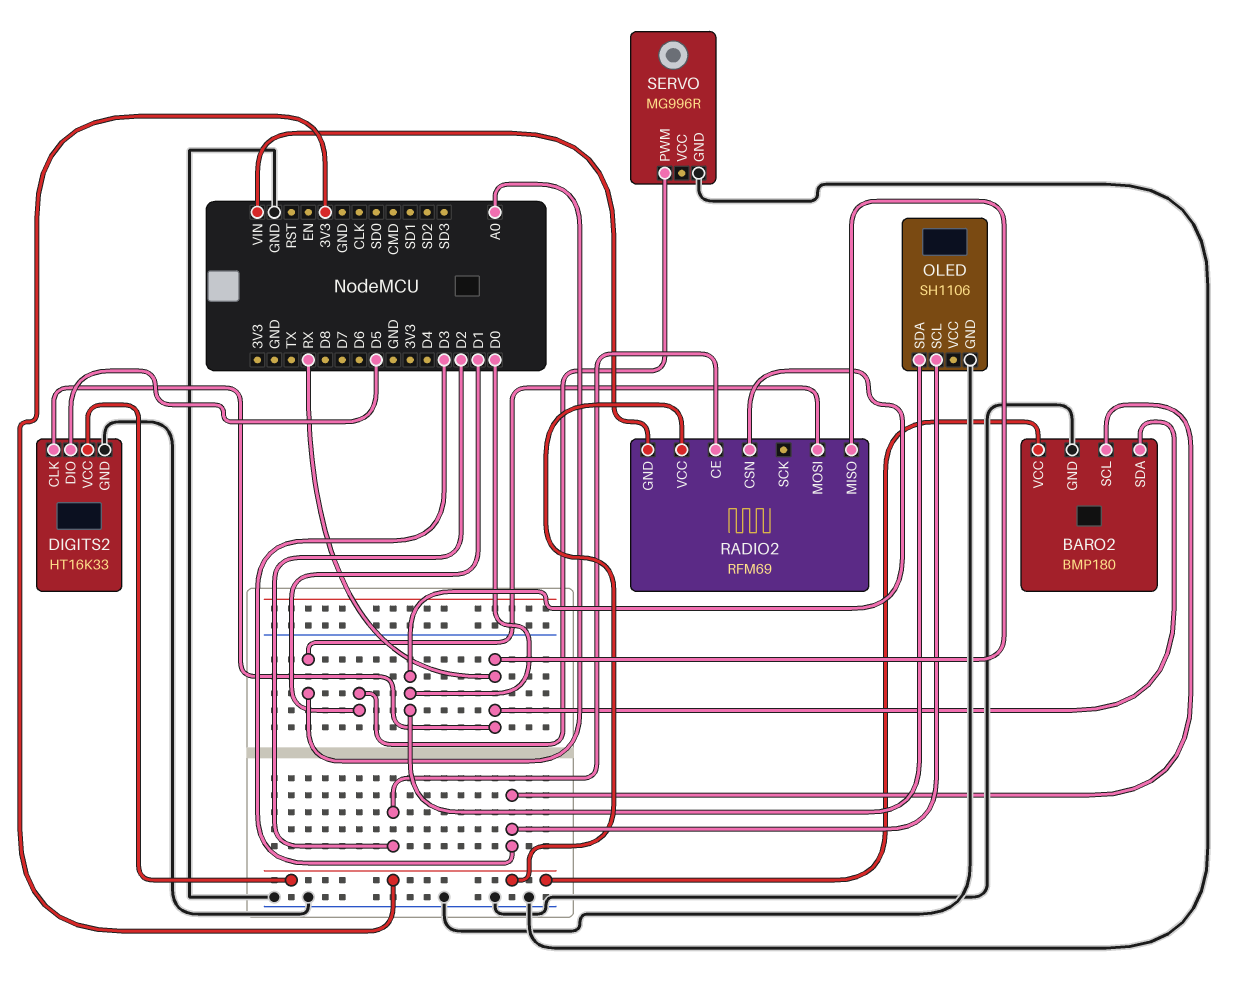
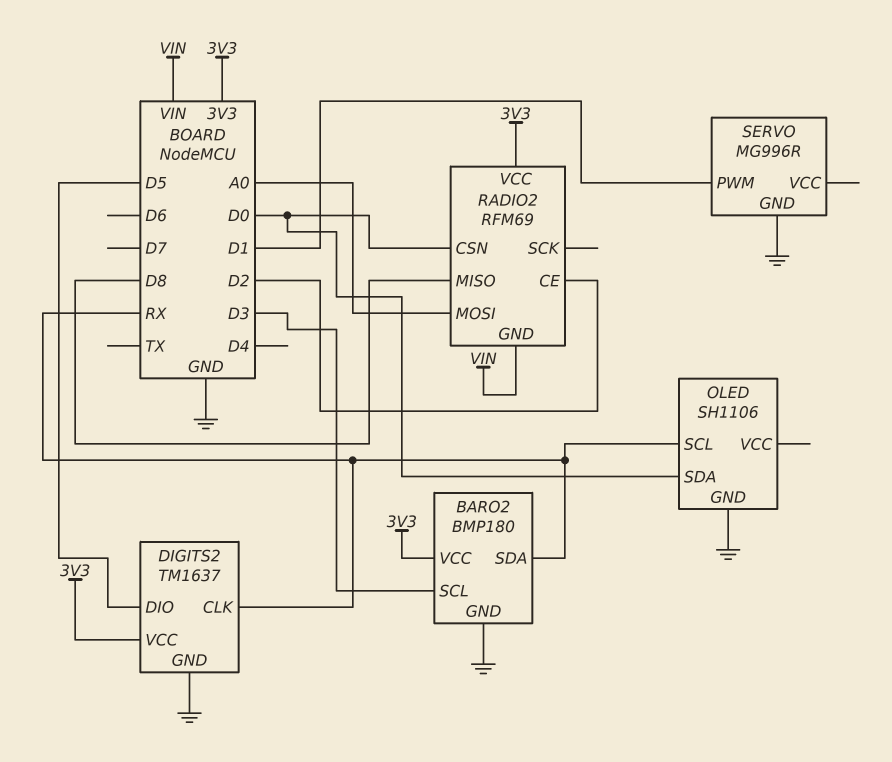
DIGITS2: HT16K33 -> TM1637
OLED pin SCL: D3 -> RX
RADIO2 pin MISO: RX -> D8

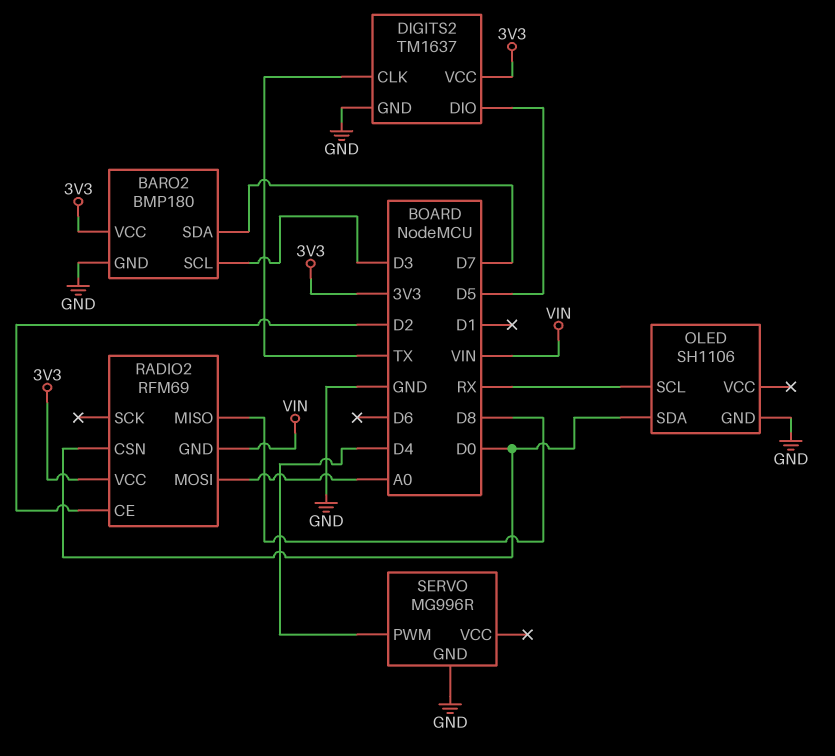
BARO2 pin SDA: RX -> D7
DIGITS2 pin CLK: RX -> TX
SERVO pin PWM: D1 -> D4

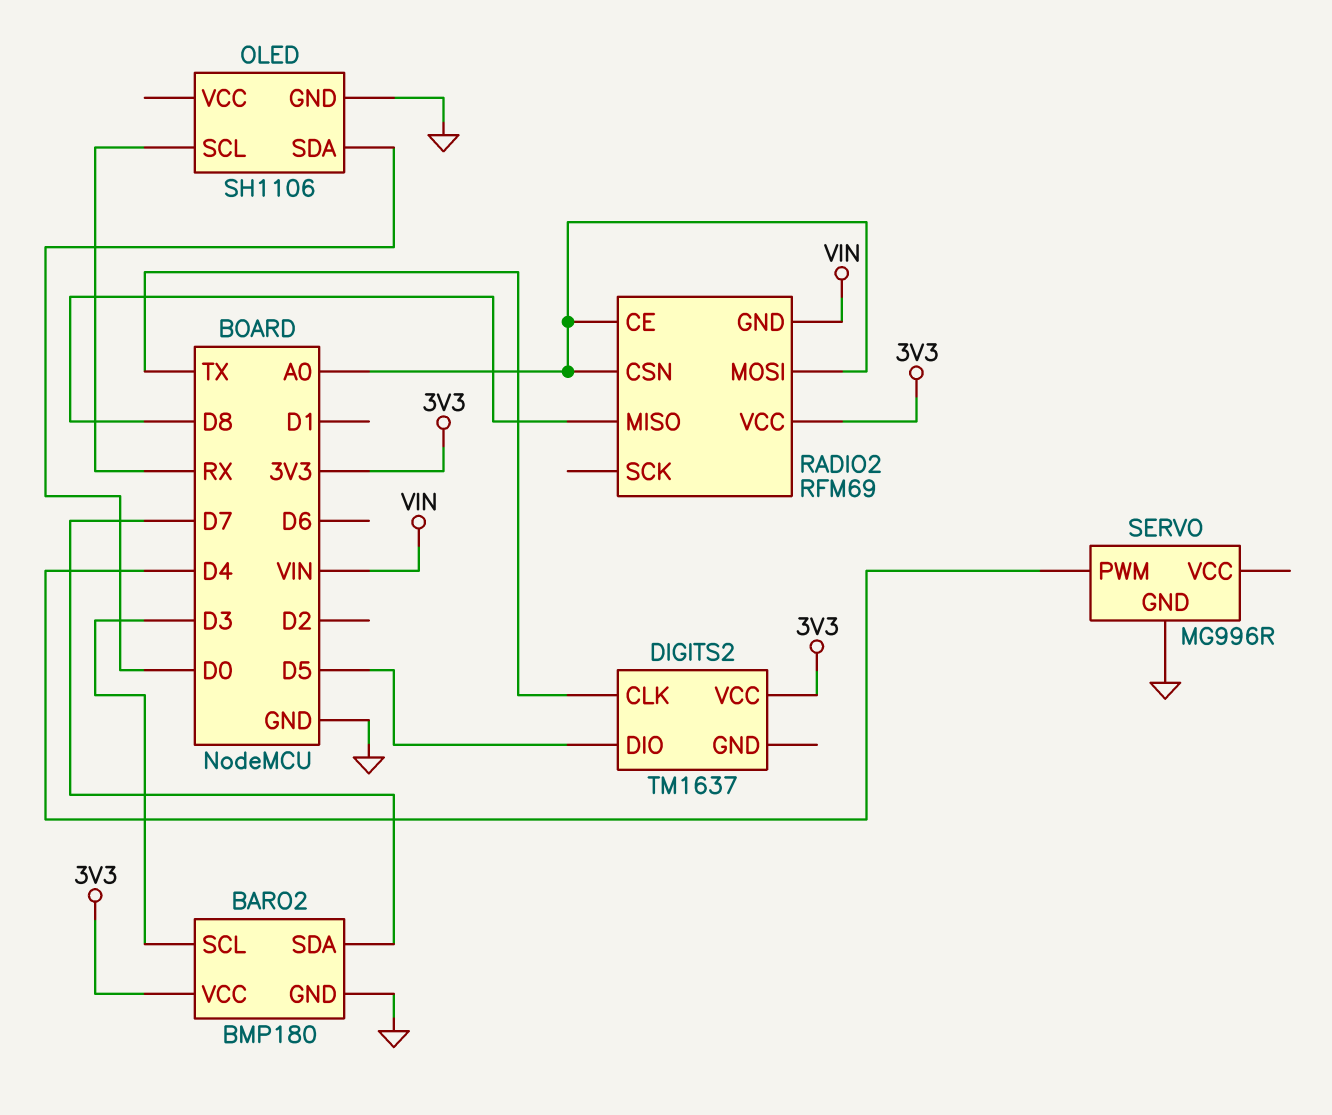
DIGITS2 pin GND: GND -> none
RADIO2 pin CE: D2 -> A0
RADIO2 pin CSN: D0 -> A0

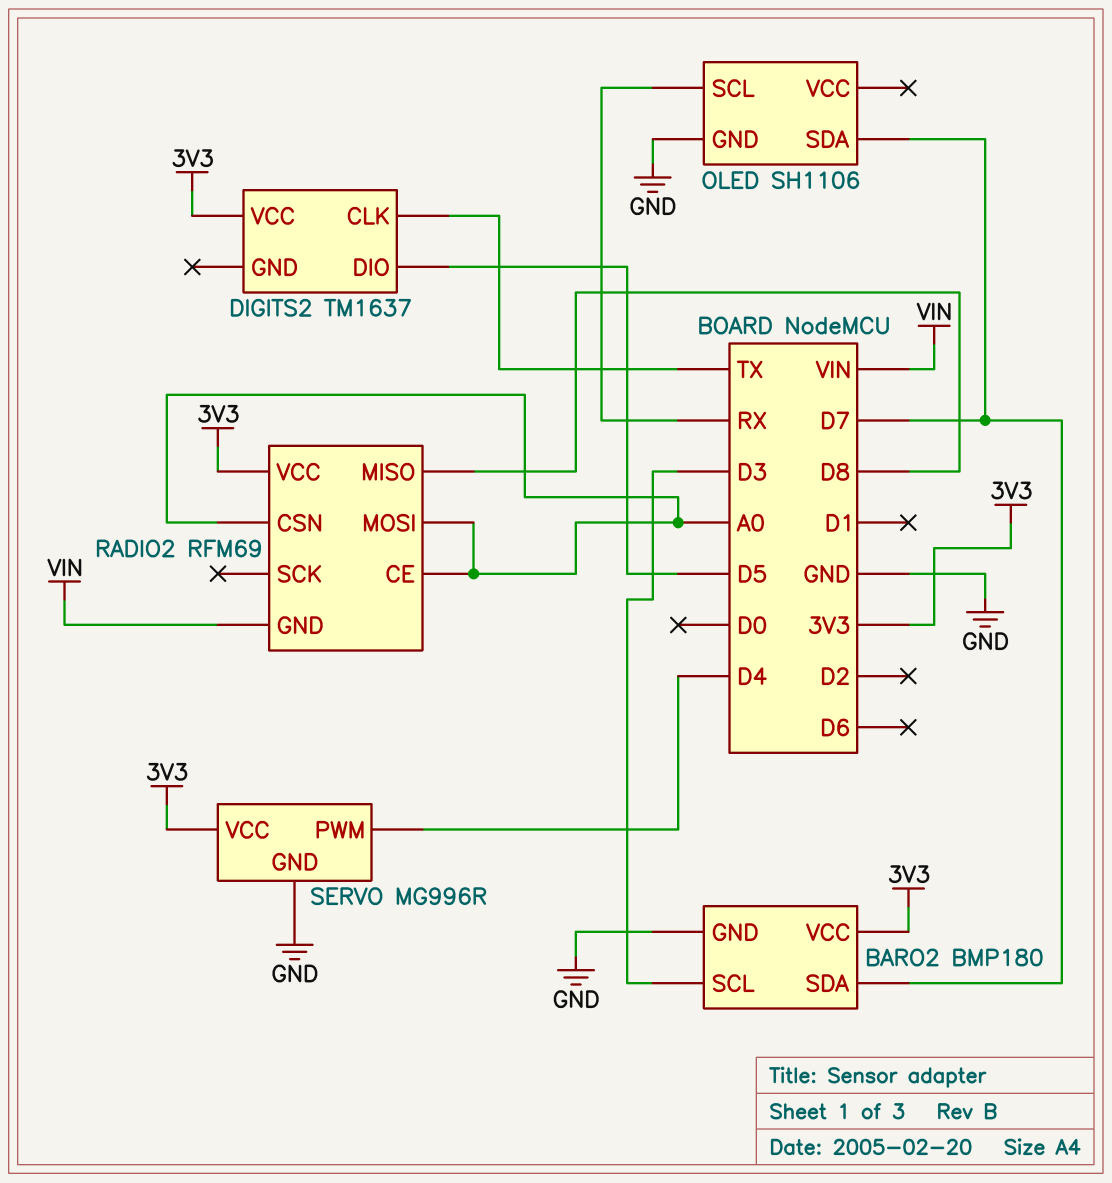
OLED pin SDA: D0 -> D7
SERVO pin VCC: none -> 3V3

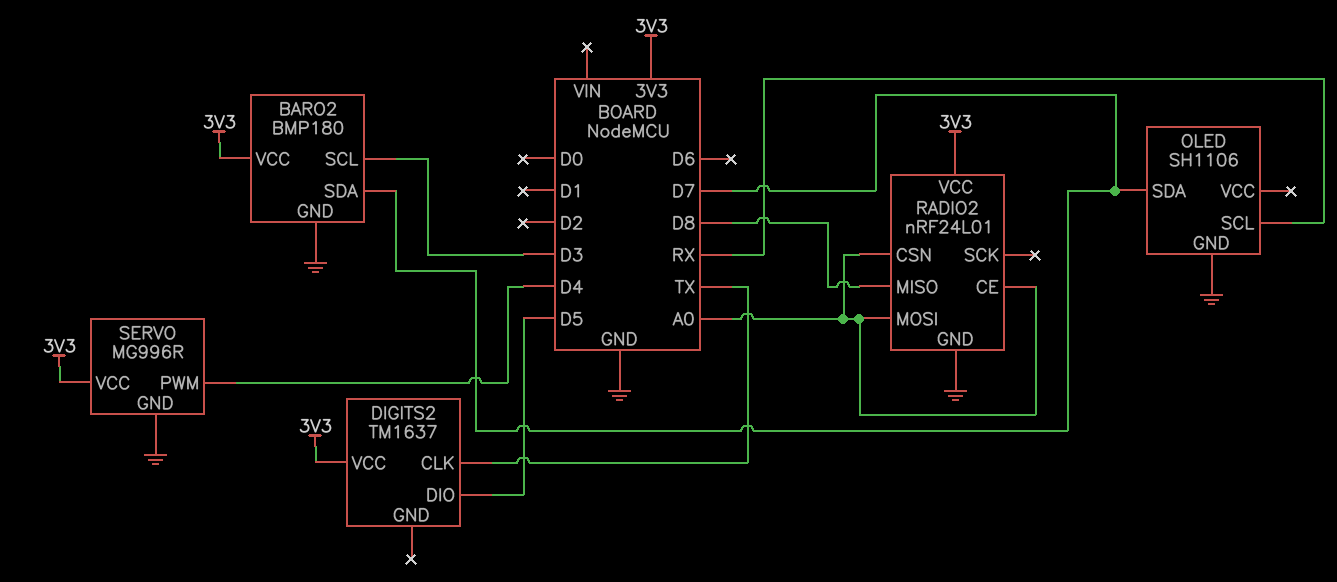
RADIO2: RFM69 -> nRF24L01
RADIO2 pin GND: VIN -> GND

